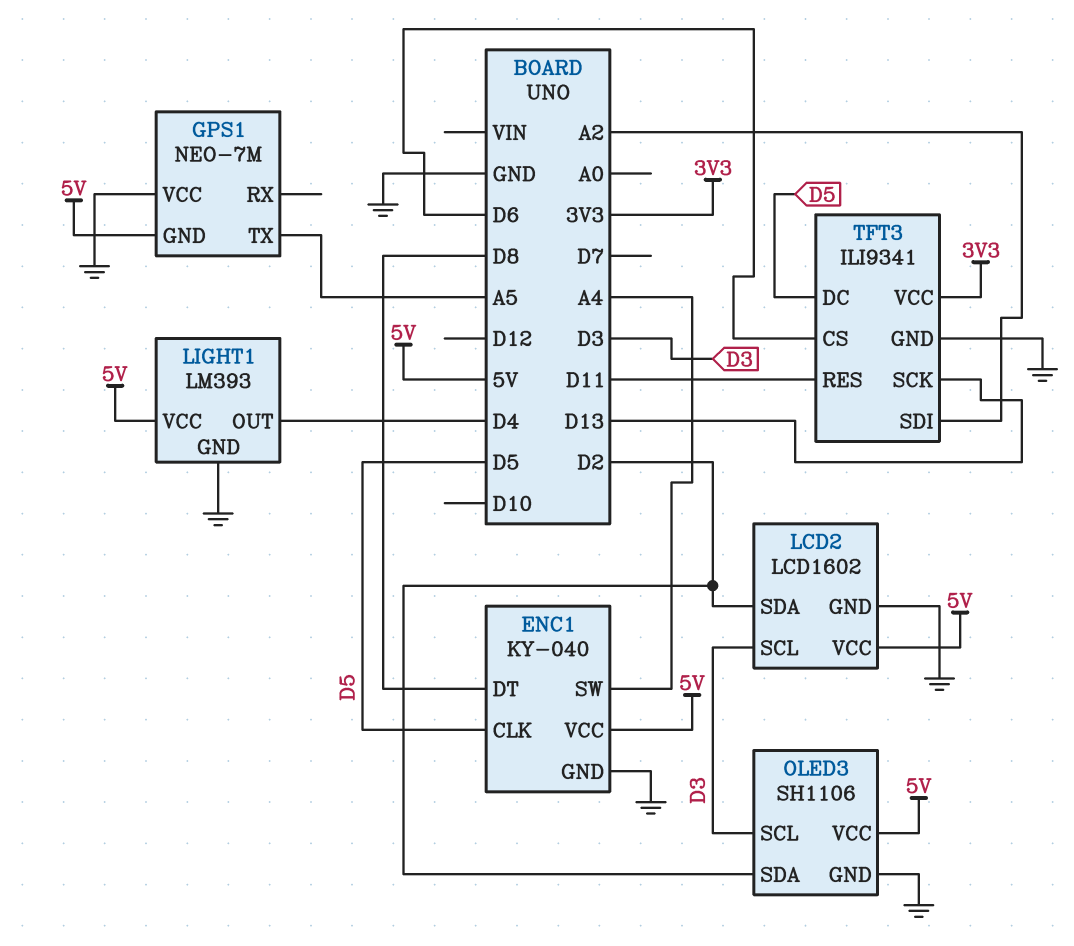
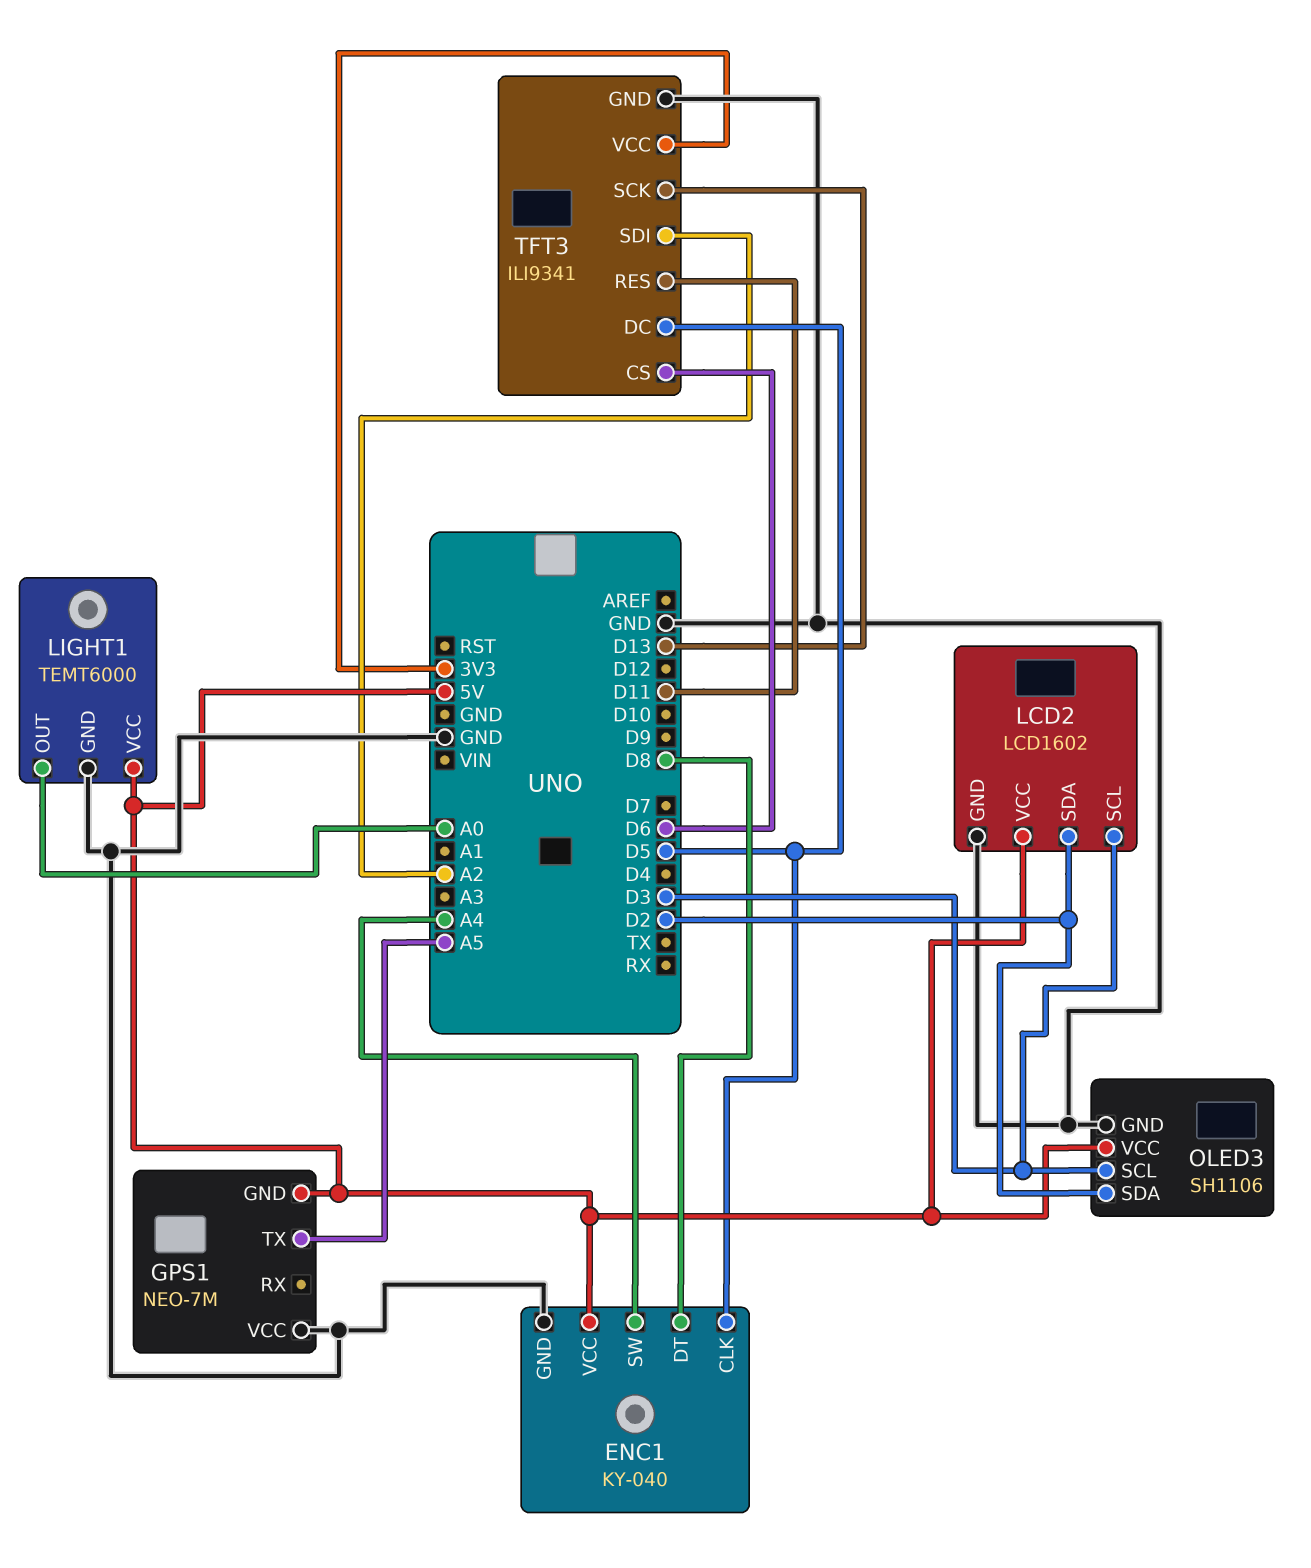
LIGHT1: LM393 -> TEMT6000
LIGHT1 pin OUT: D4 -> A0

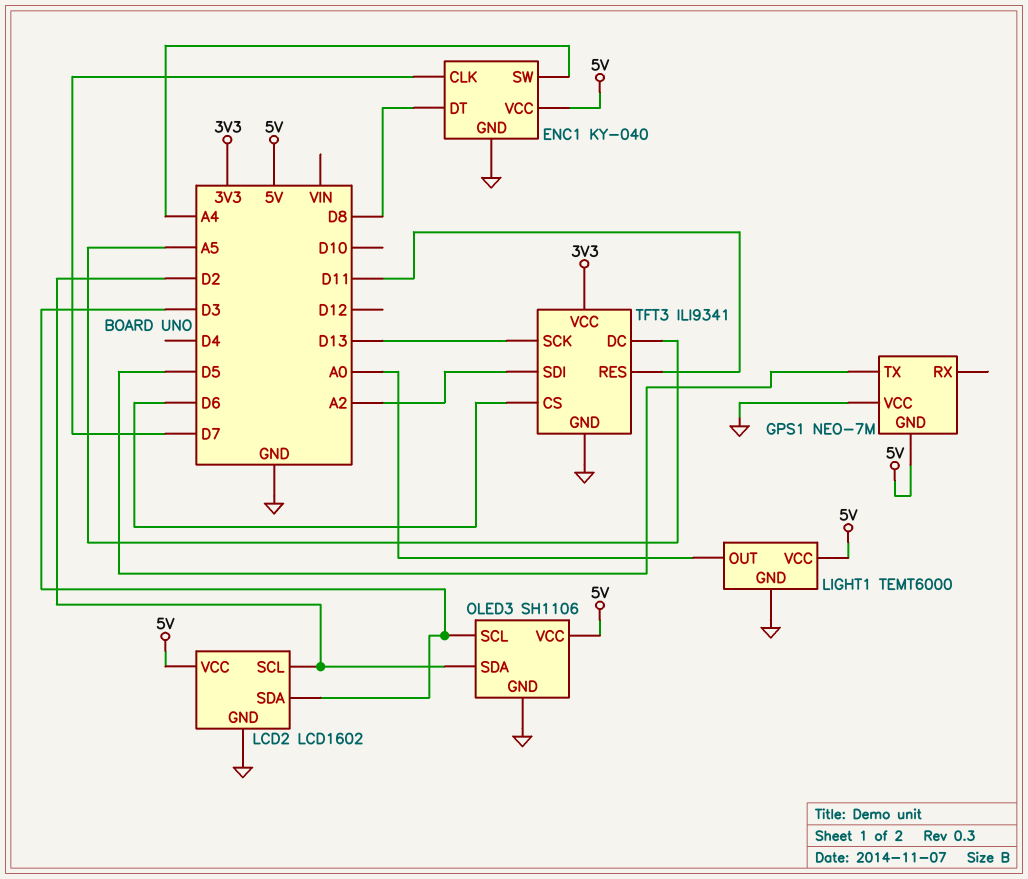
ENC1 pin CLK: D5 -> D7
GPS1 pin TX: A5 -> D5
LCD2 pin SCL: D3 -> D2
LCD2 pin SDA: D2 -> D3
TFT3 pin DC: D5 -> A5

